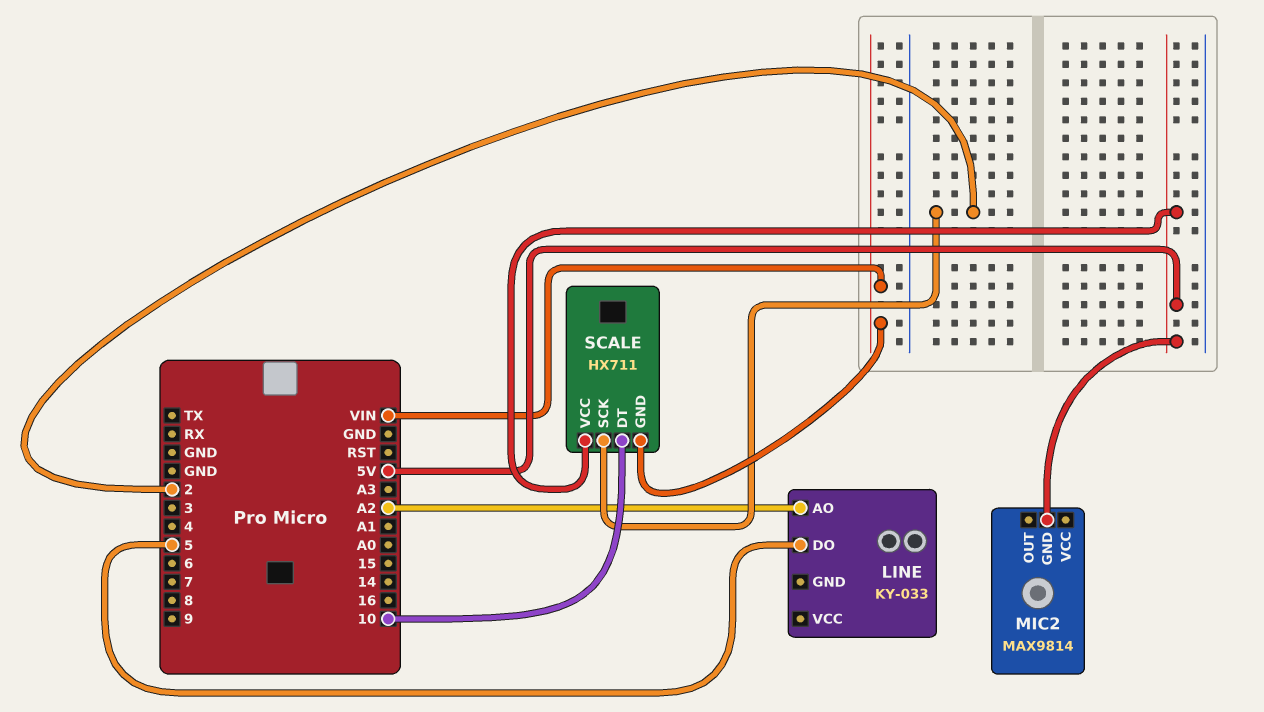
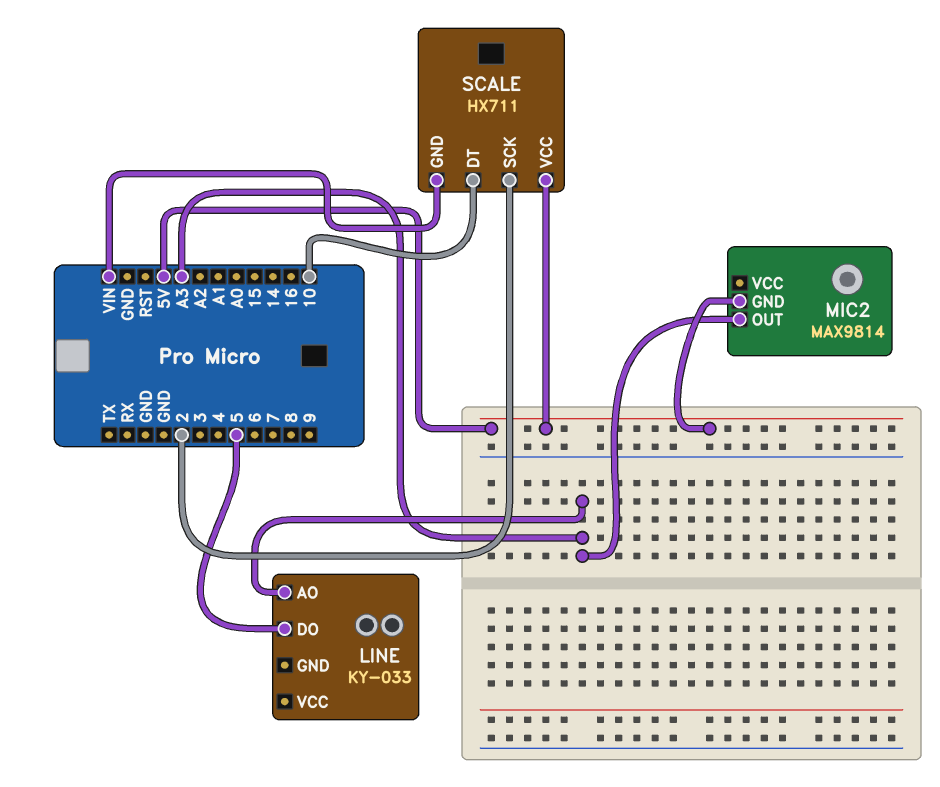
LINE pin AO: A2 -> A3
MIC2 pin OUT: none -> A3

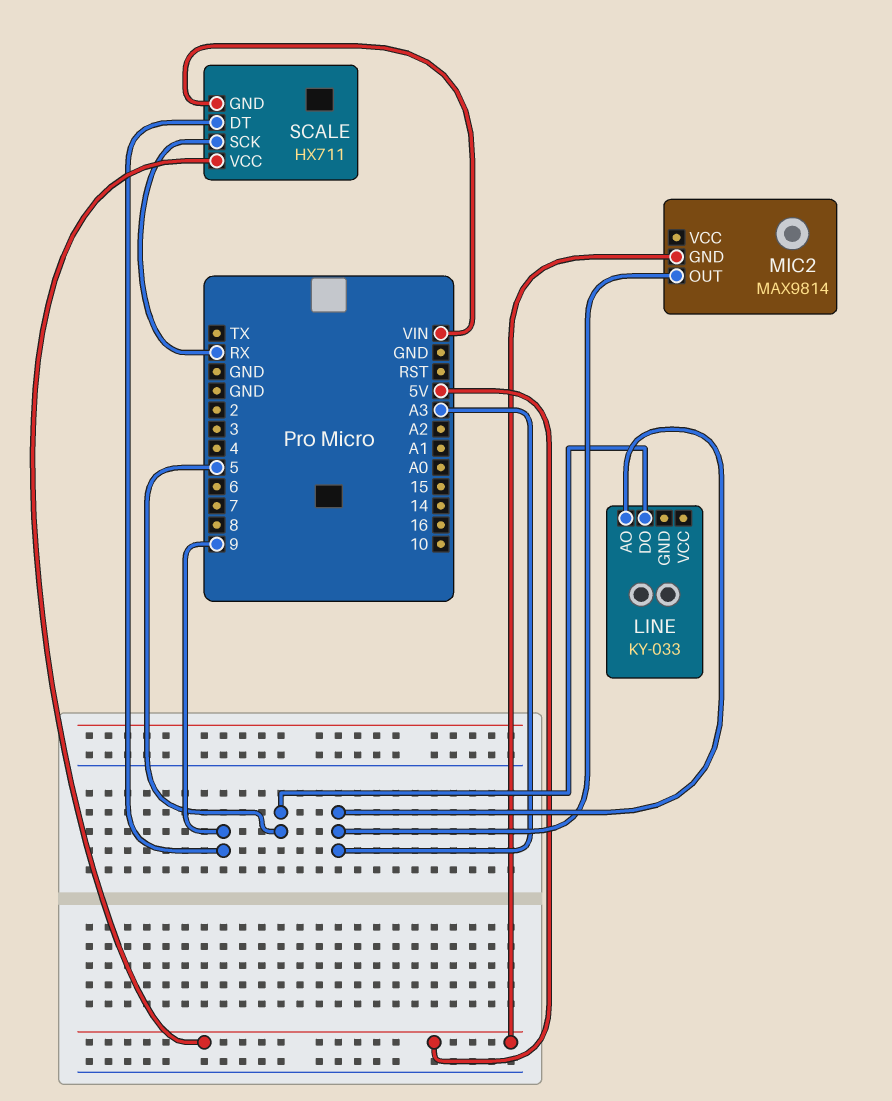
SCALE pin DT: 10 -> 9
SCALE pin SCK: 2 -> RX

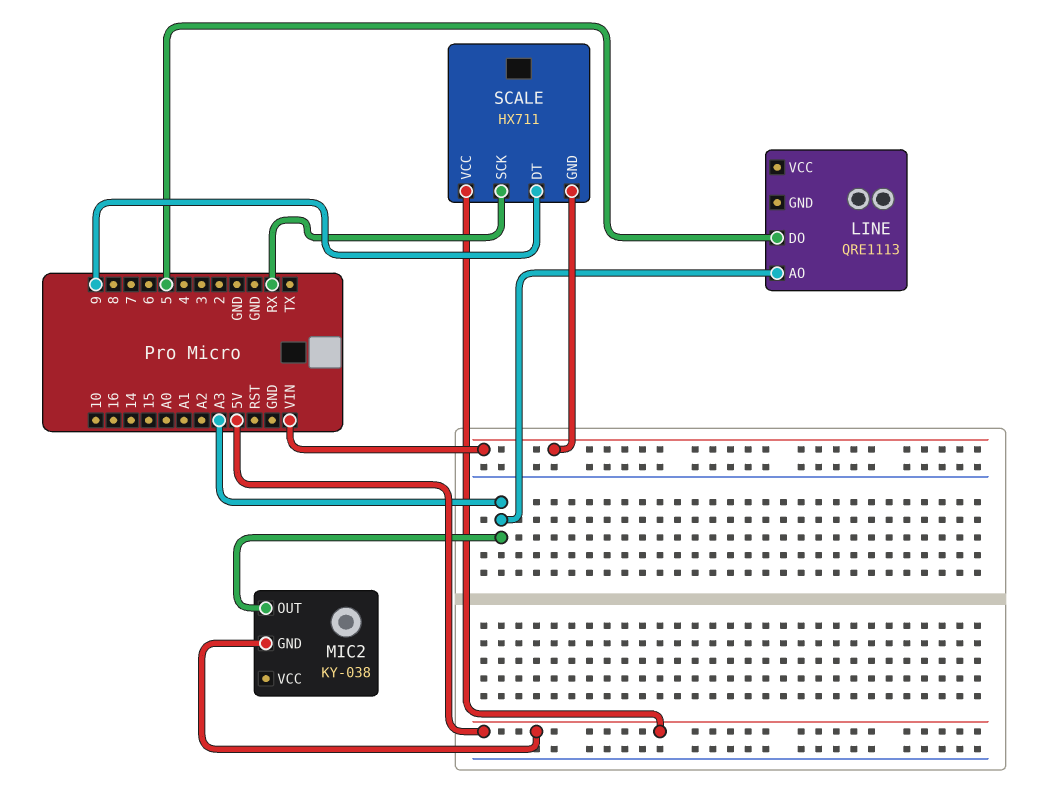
LINE: KY-033 -> QRE1113
MIC2: MAX9814 -> KY-038

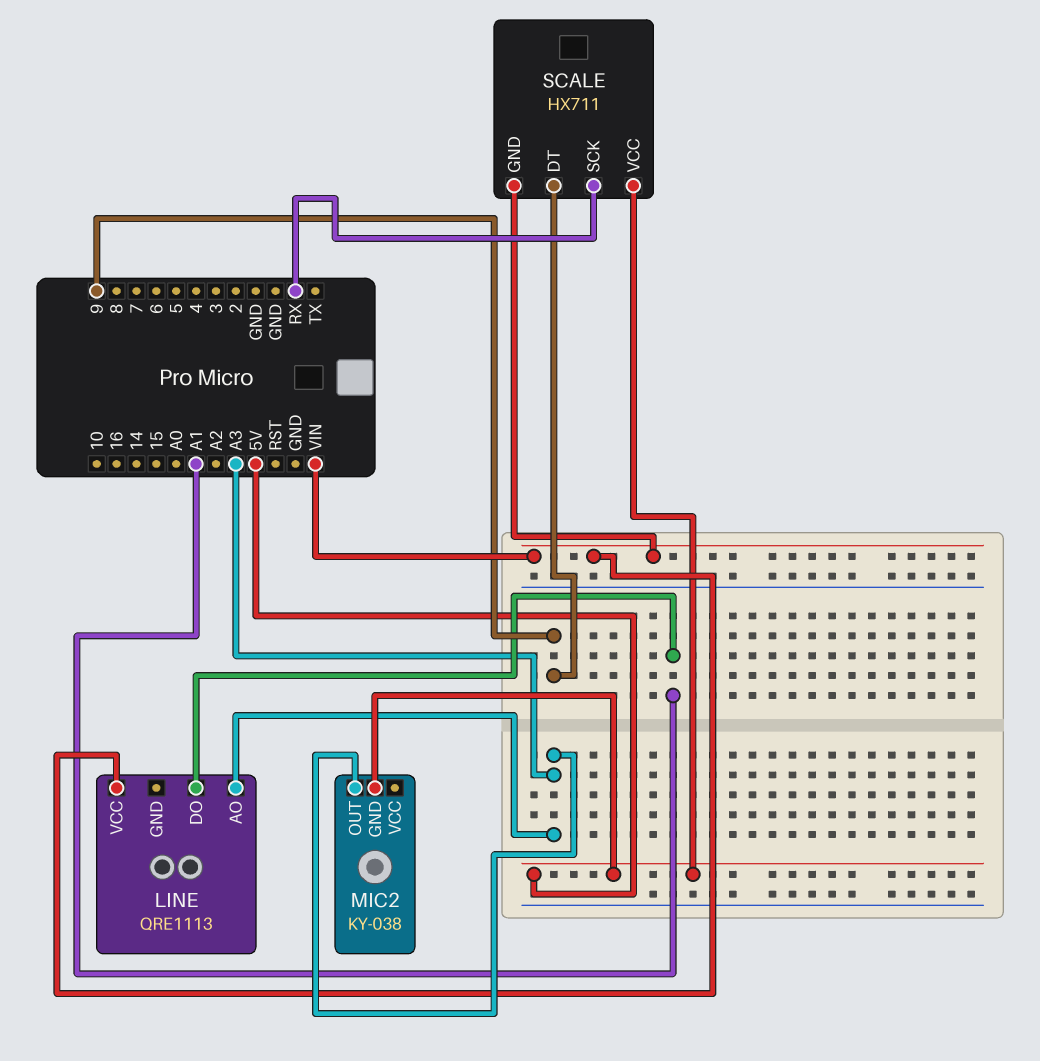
LINE pin DO: 5 -> A1
LINE pin VCC: none -> VIN

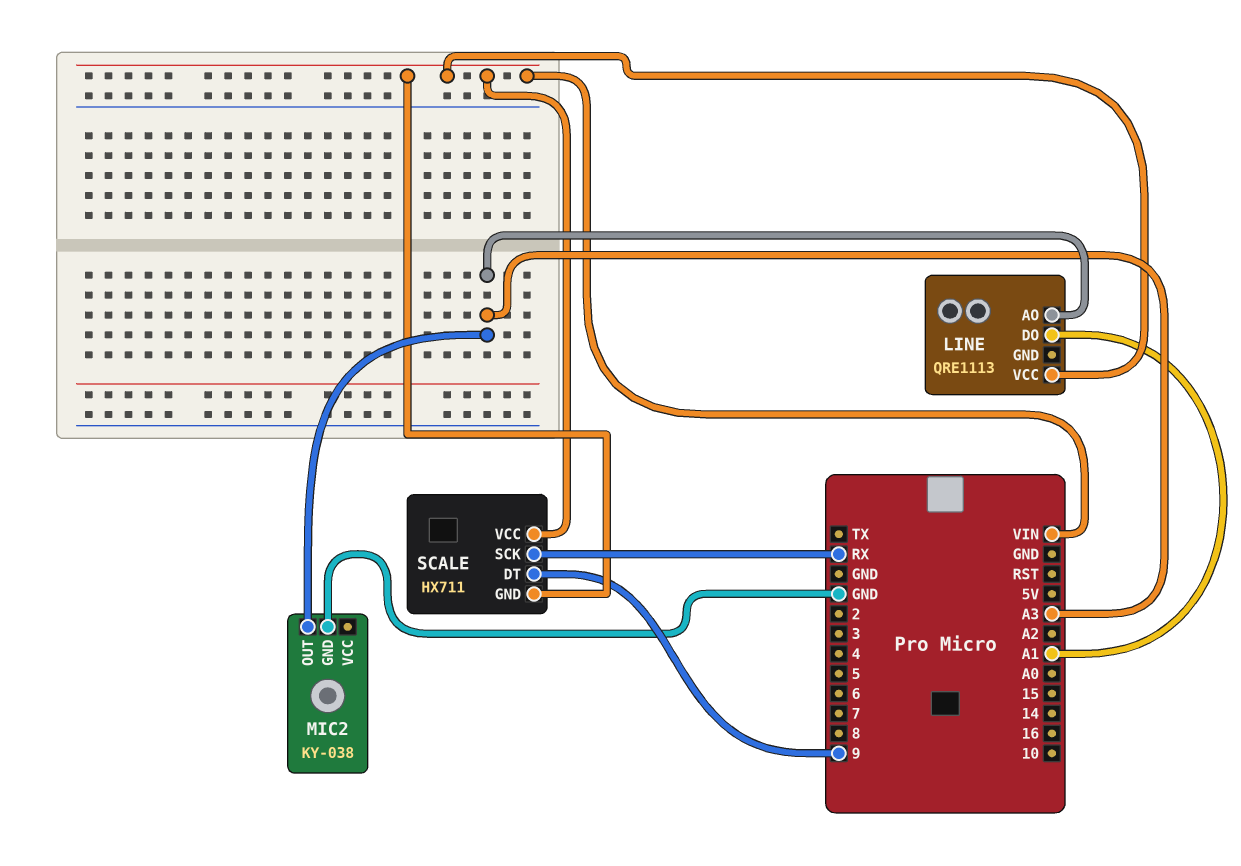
MIC2 pin GND: 5V -> GND
SCALE pin VCC: 5V -> VIN

